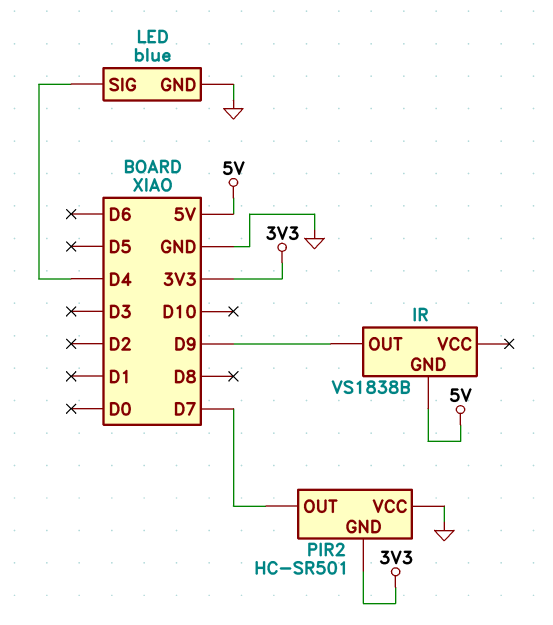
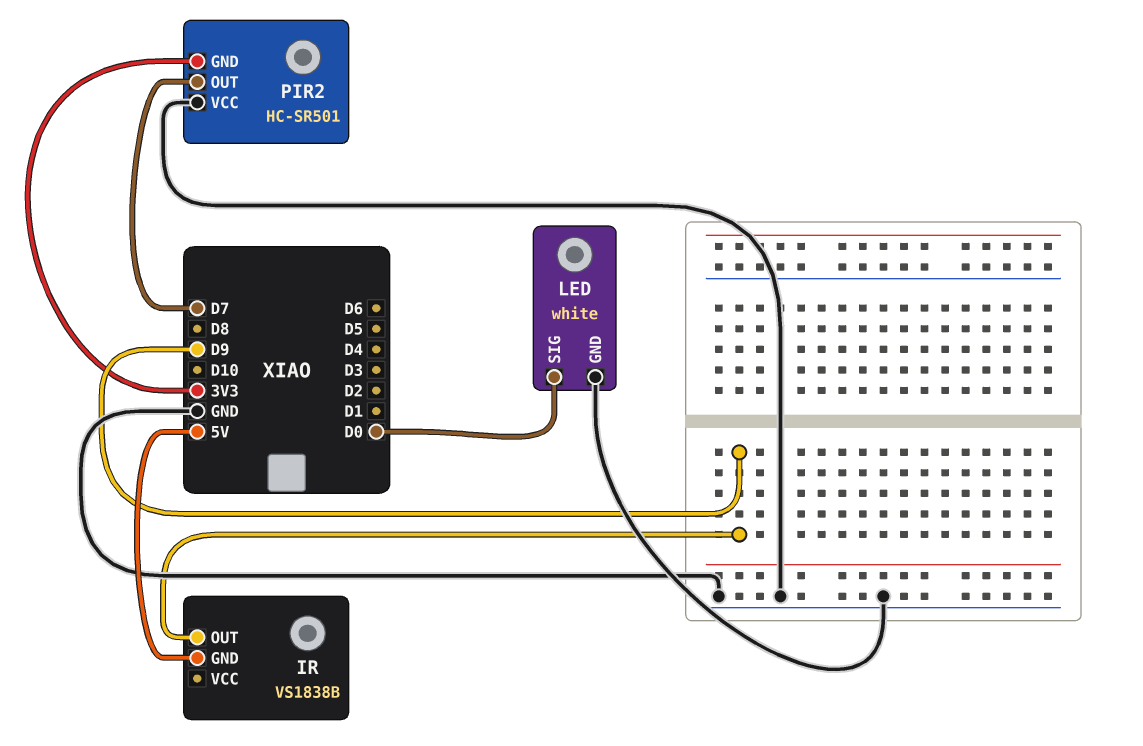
LED: blue -> white
LED pin SIG: D4 -> D0

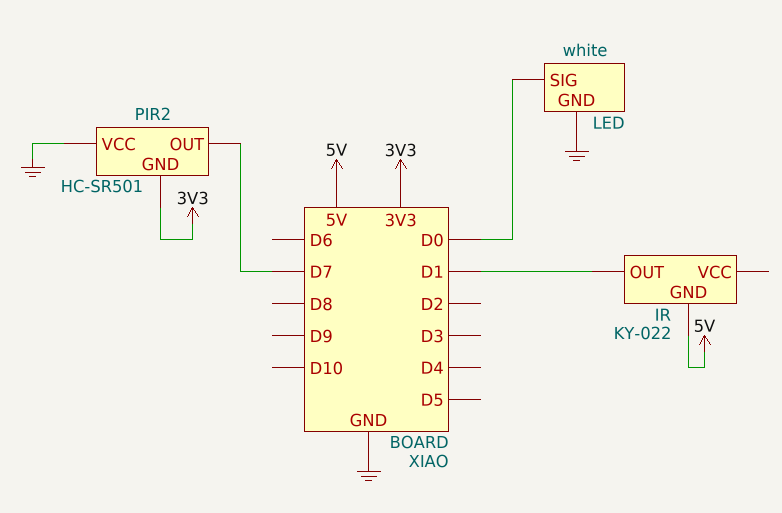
IR: VS1838B -> KY-022
IR pin OUT: D9 -> D1

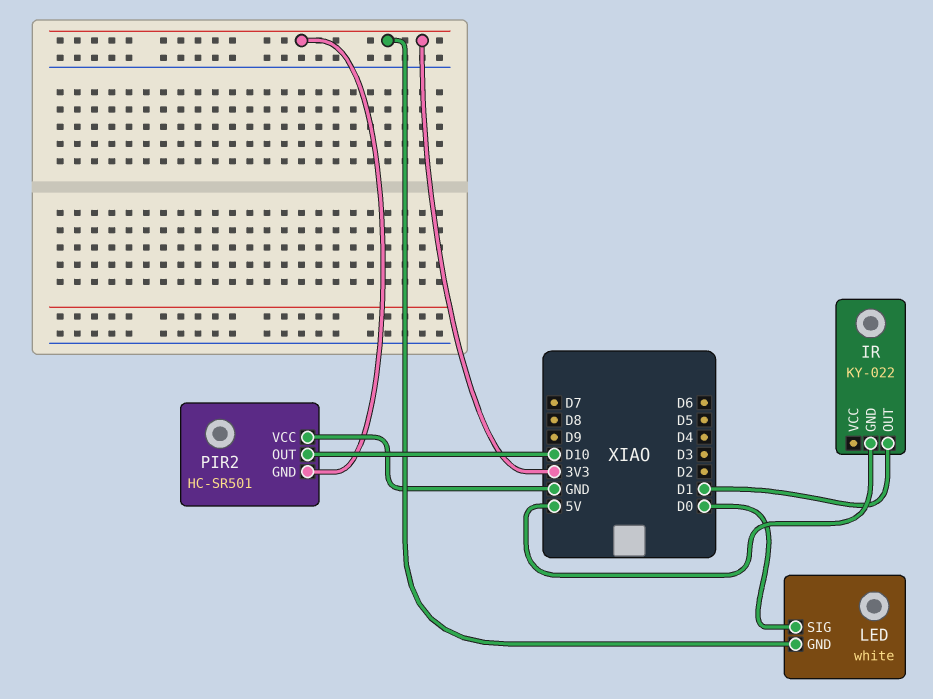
LED pin GND: GND -> 3V3
PIR2 pin OUT: D7 -> D10

